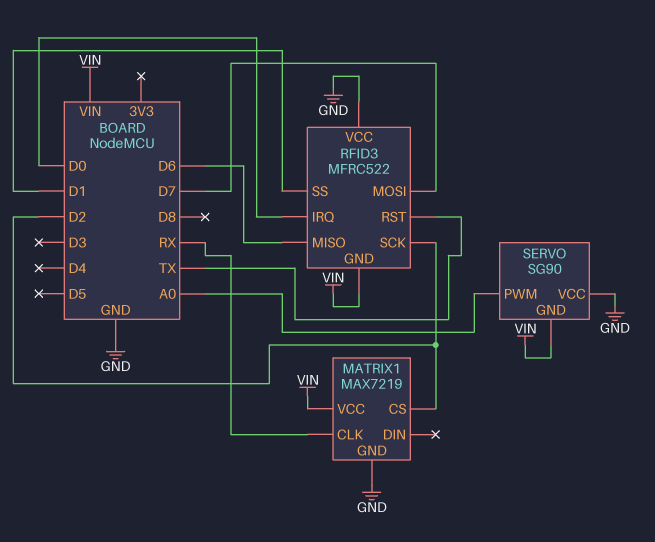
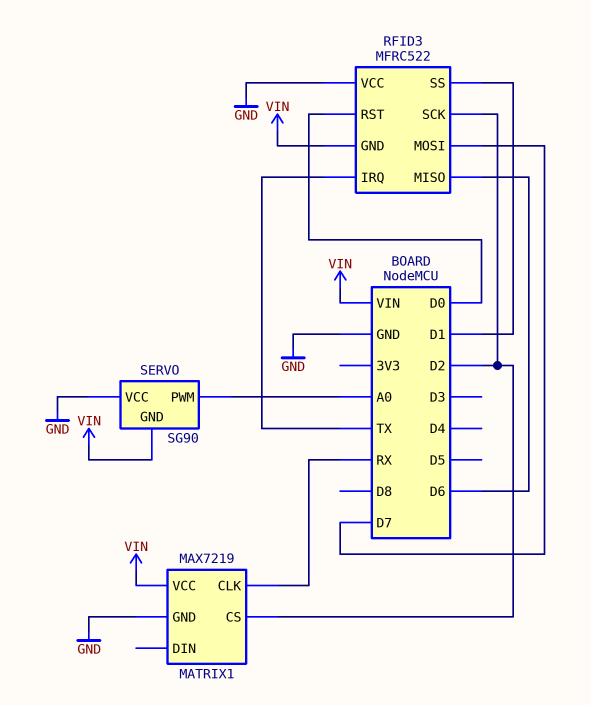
RFID3 pin IRQ: D0 -> TX
RFID3 pin RST: TX -> D0

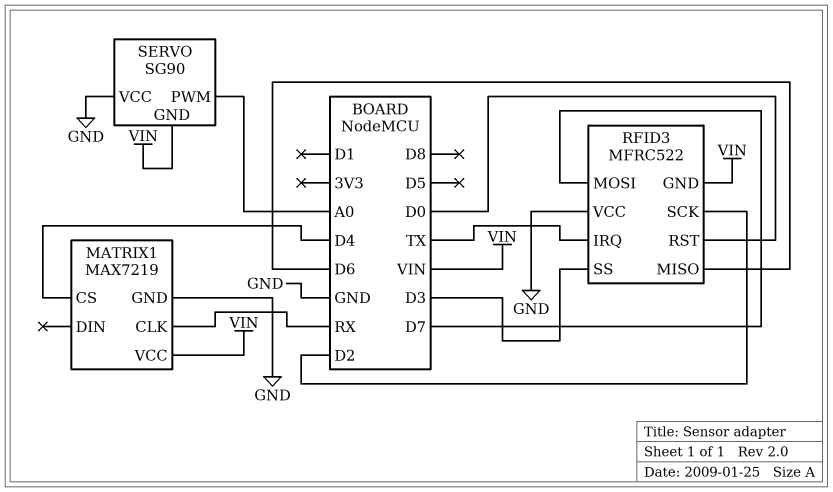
MATRIX1 pin CS: D2 -> D4
RFID3 pin SS: D1 -> D3

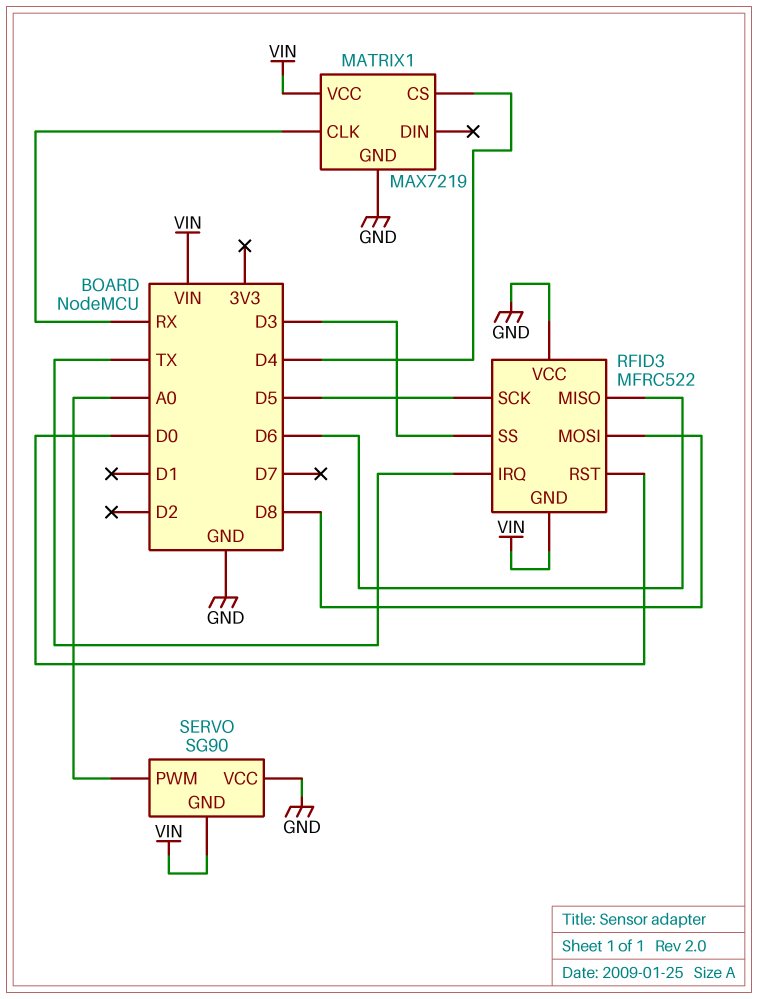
RFID3 pin MOSI: D7 -> D8
RFID3 pin SCK: D2 -> D5

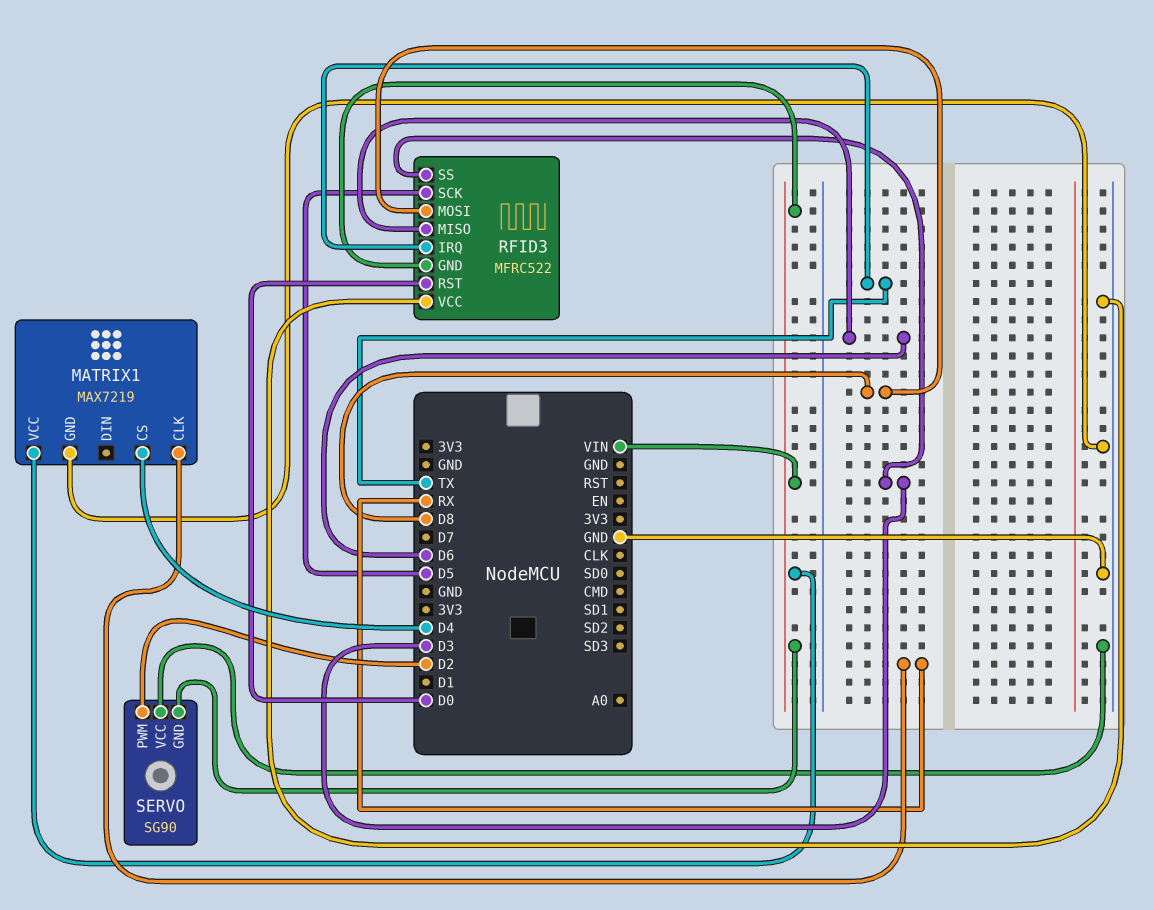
SERVO pin PWM: A0 -> D2

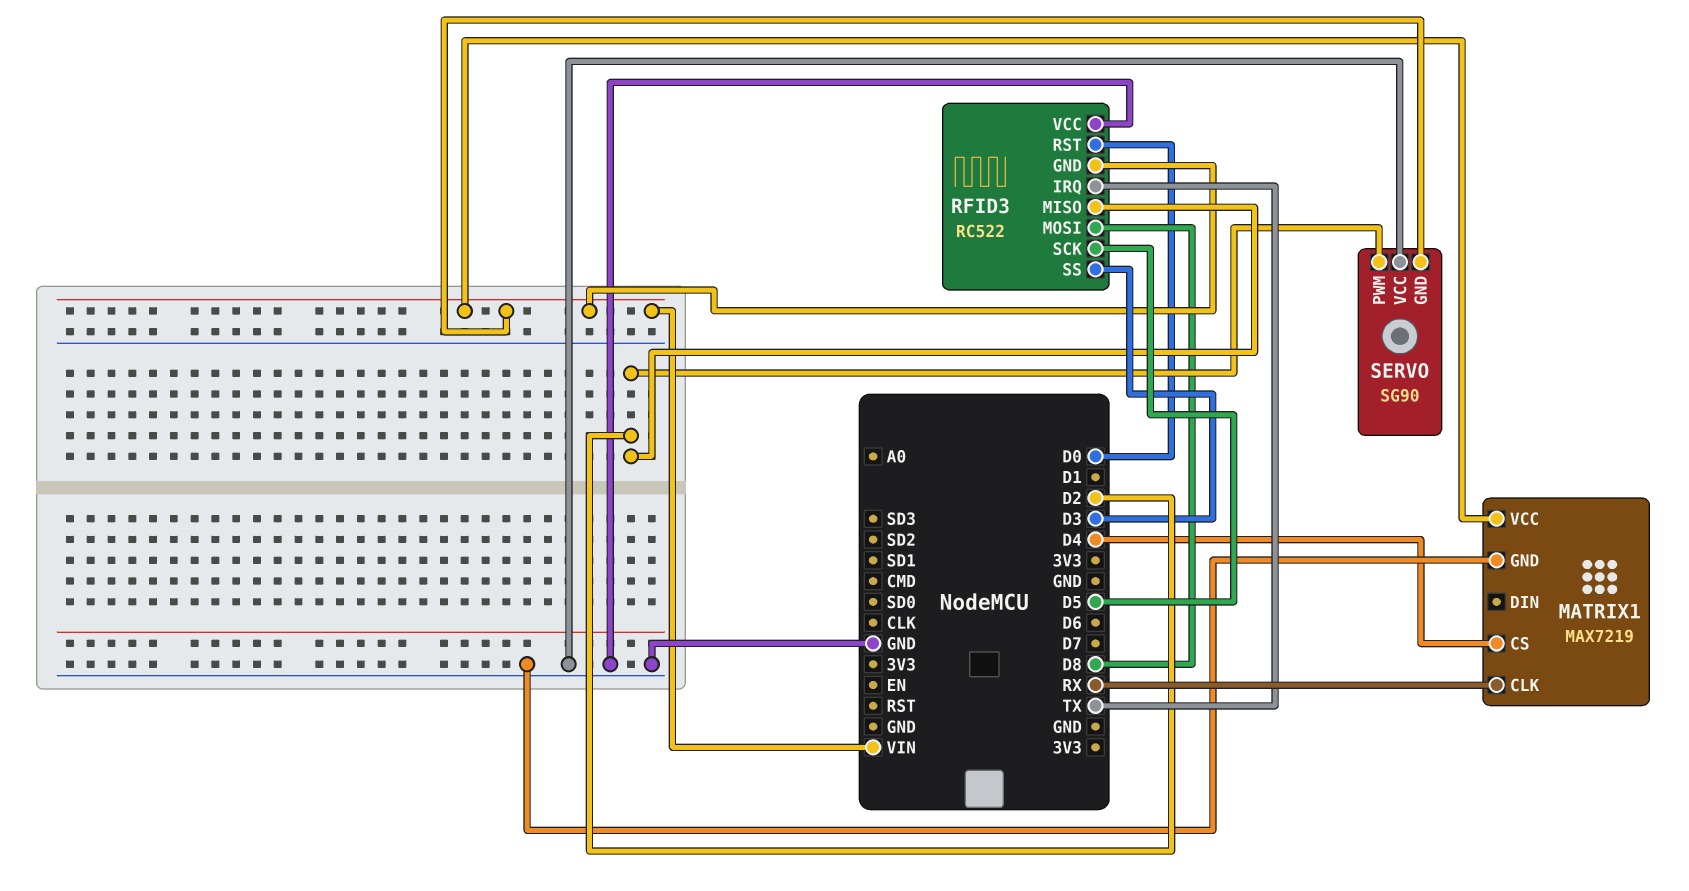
RFID3: MFRC522 -> RC522
RFID3 pin MISO: D6 -> D2

